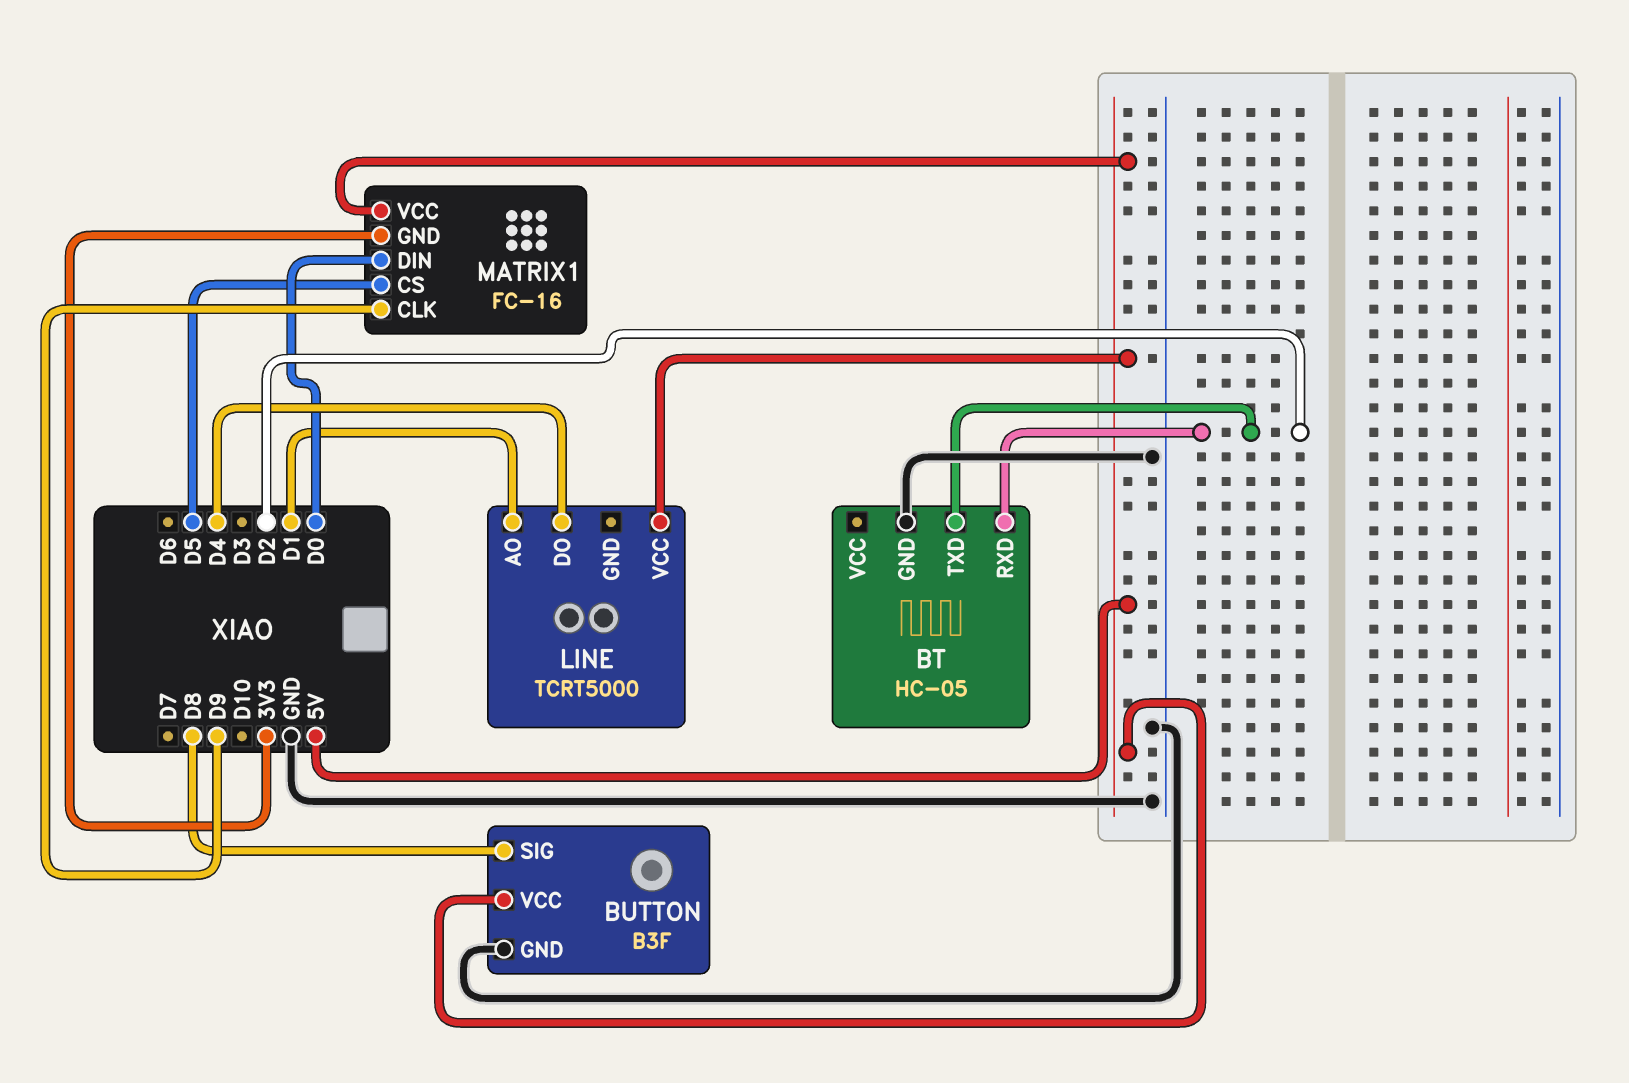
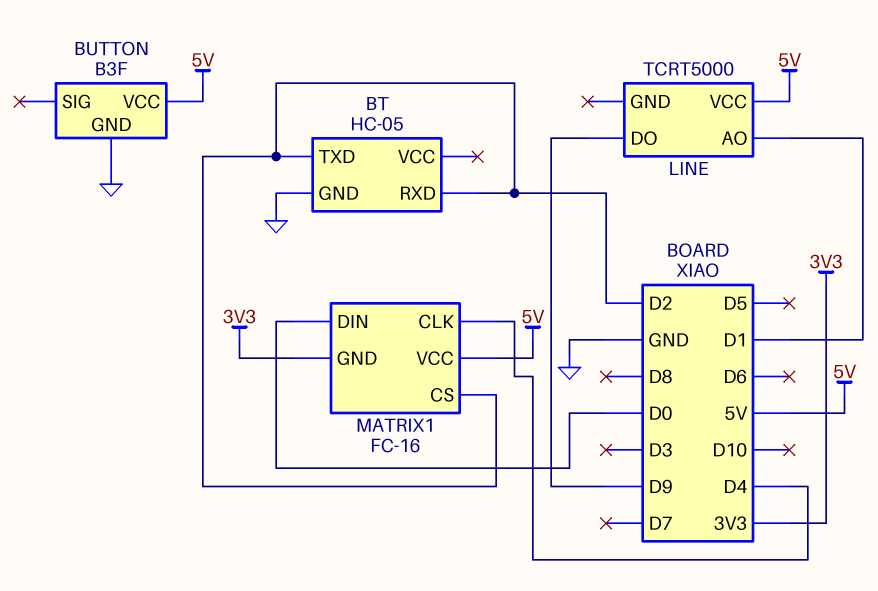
BUTTON pin SIG: D8 -> none
LINE pin DO: D4 -> D9
MATRIX1 pin CLK: D9 -> D4
MATRIX1 pin CS: D5 -> D2

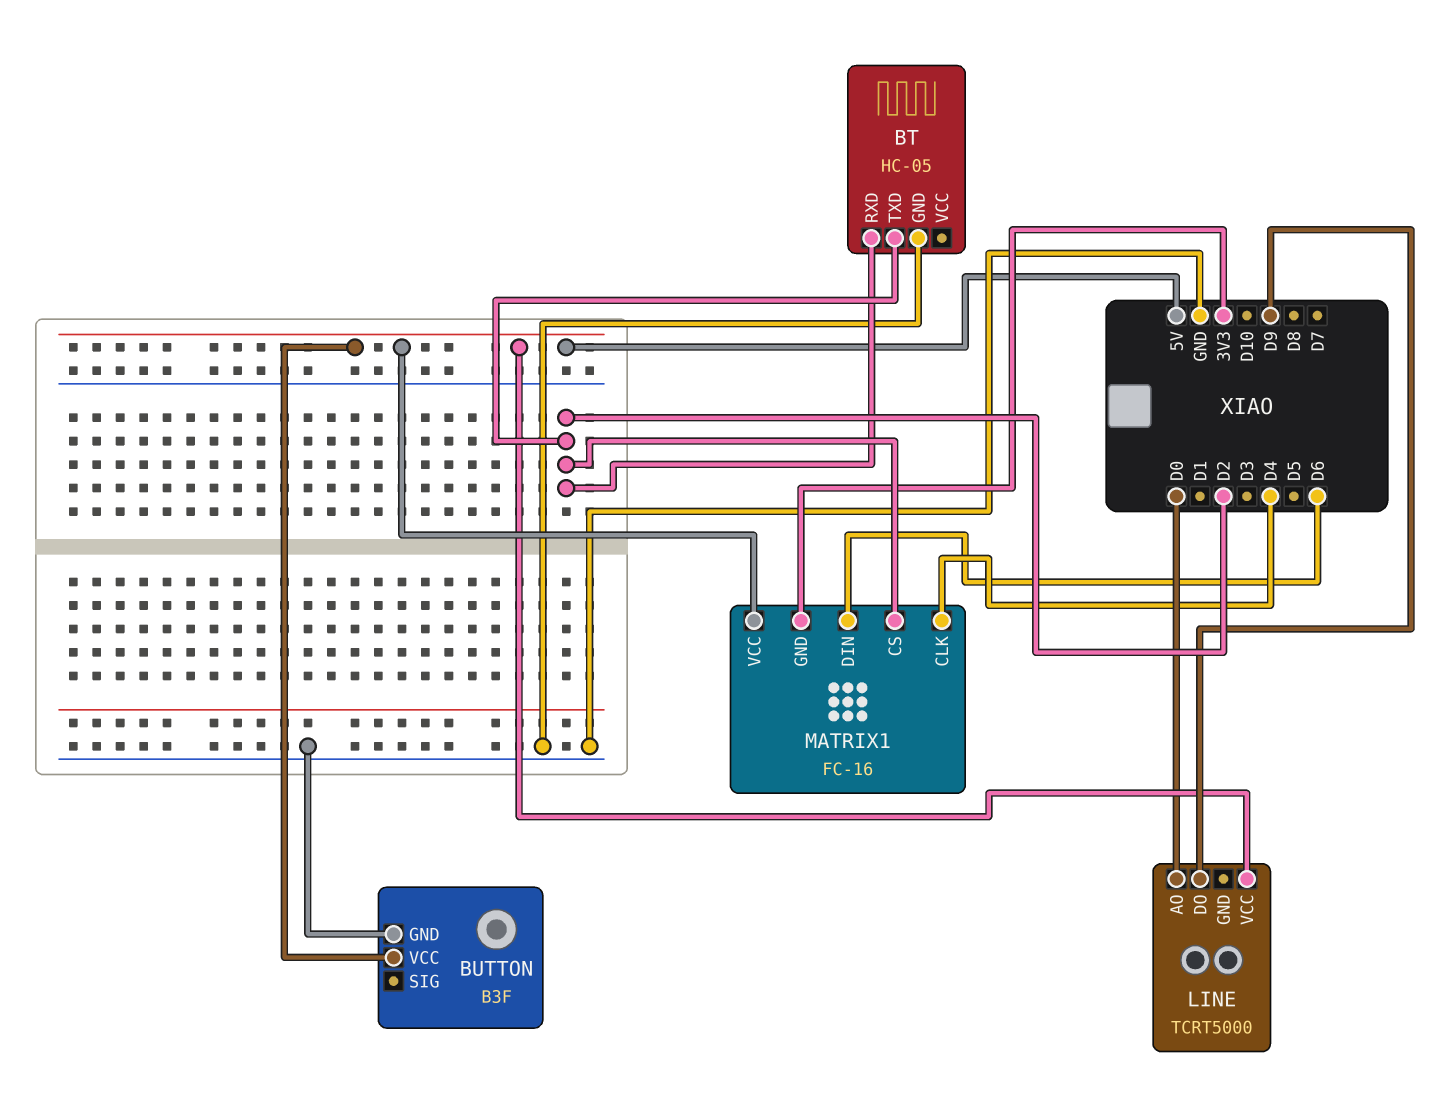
LINE pin AO: D1 -> D0
MATRIX1 pin DIN: D0 -> D6

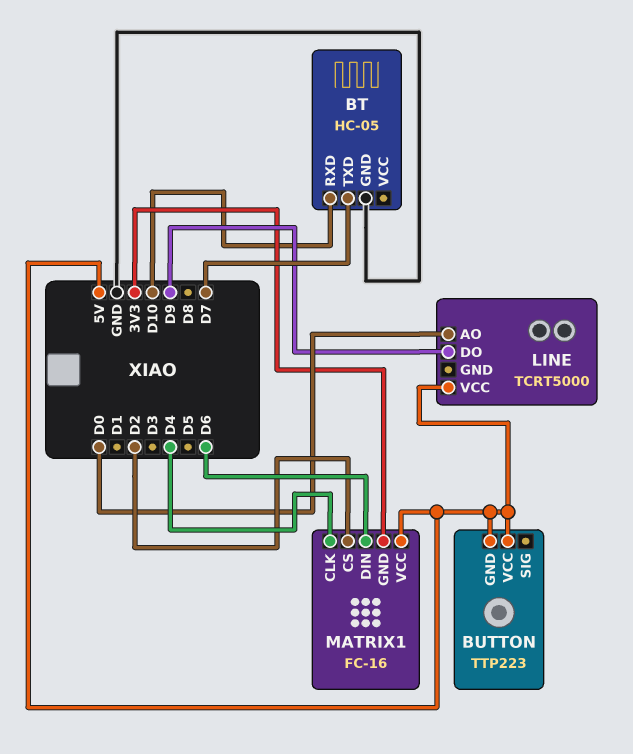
BT pin RXD: D2 -> D10
BT pin TXD: D2 -> D7
BUTTON: B3F -> TTP223
BUTTON pin GND: GND -> 5V

